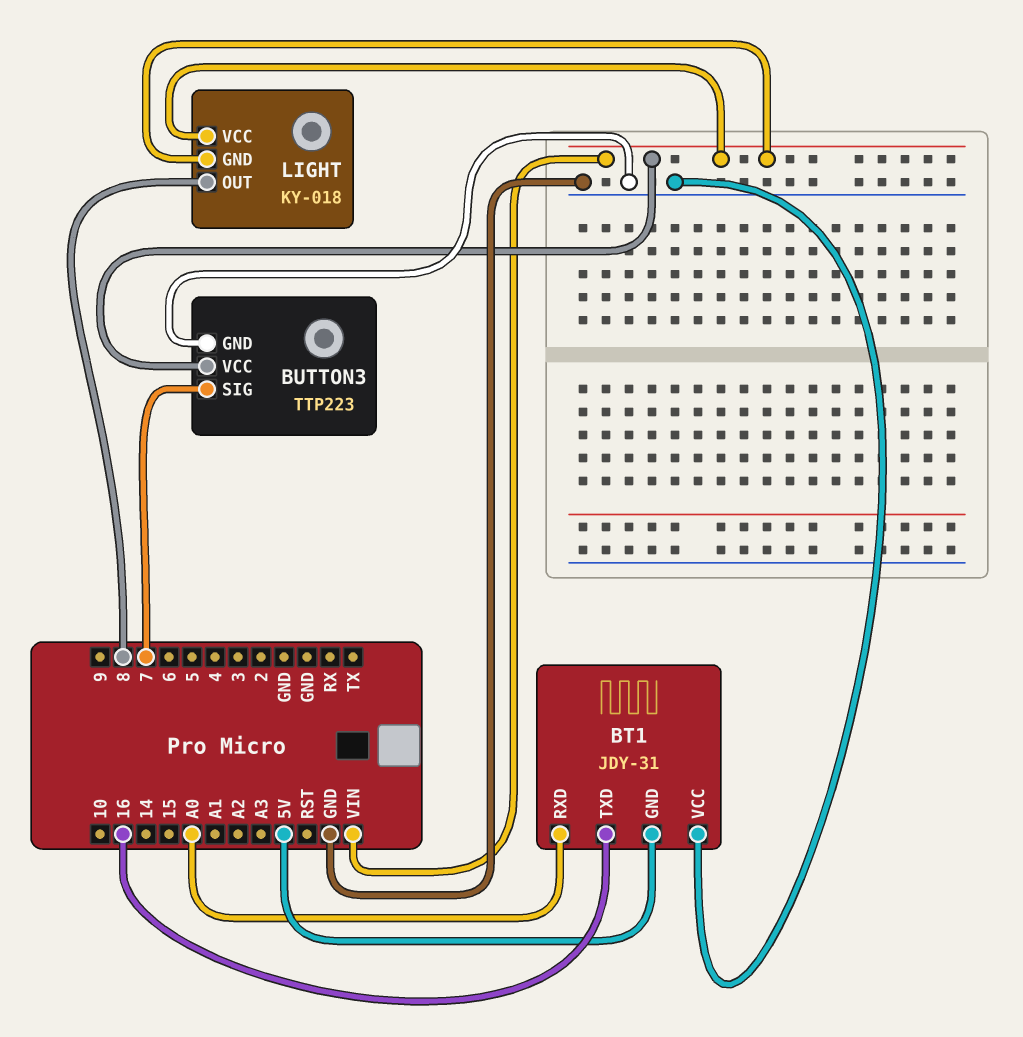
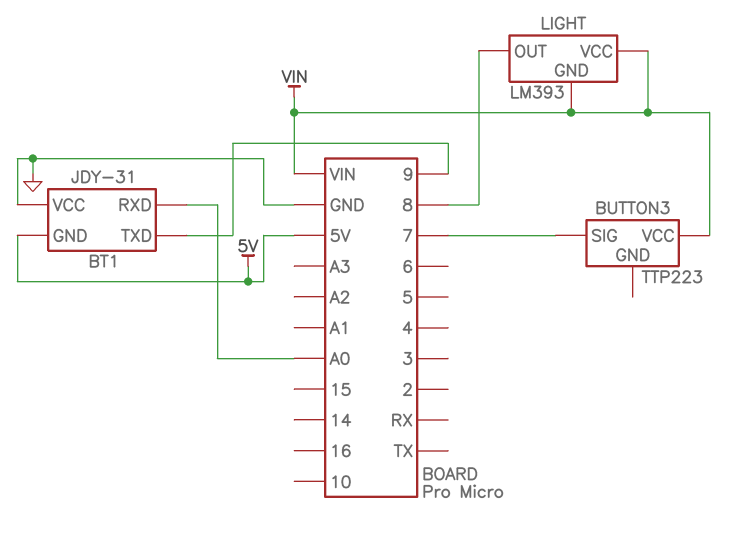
BT1 pin TXD: 16 -> 9
BUTTON3 pin GND: GND -> none
LIGHT: KY-018 -> LM393

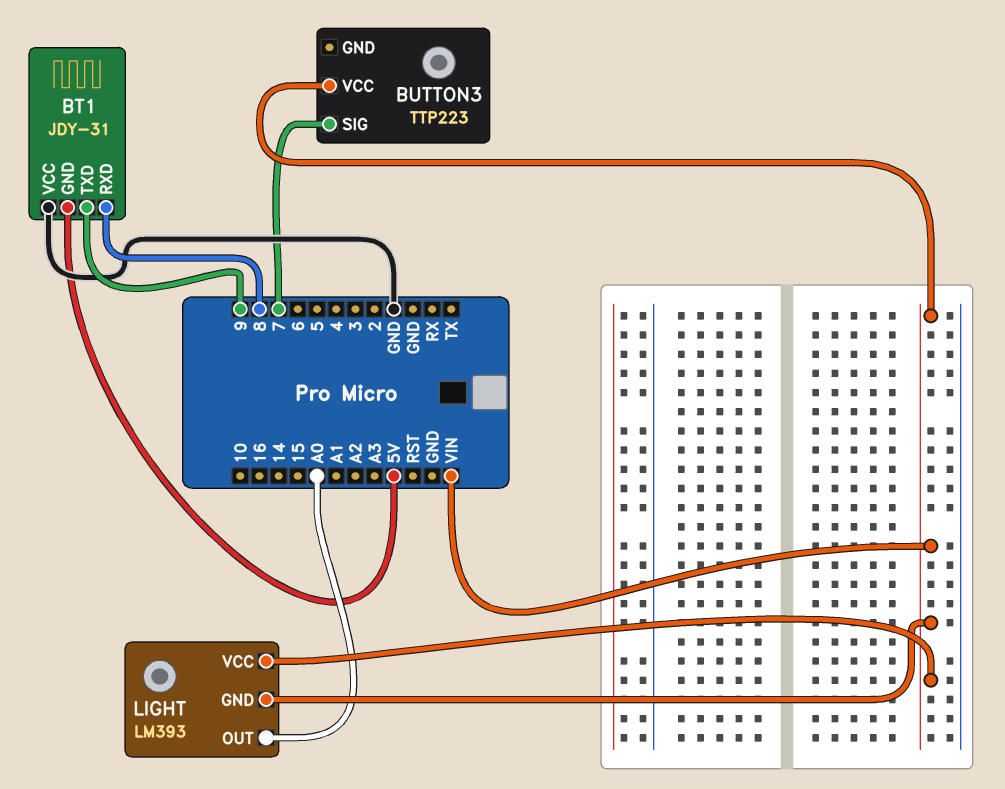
BT1 pin RXD: A0 -> 8
LIGHT pin OUT: 8 -> A0

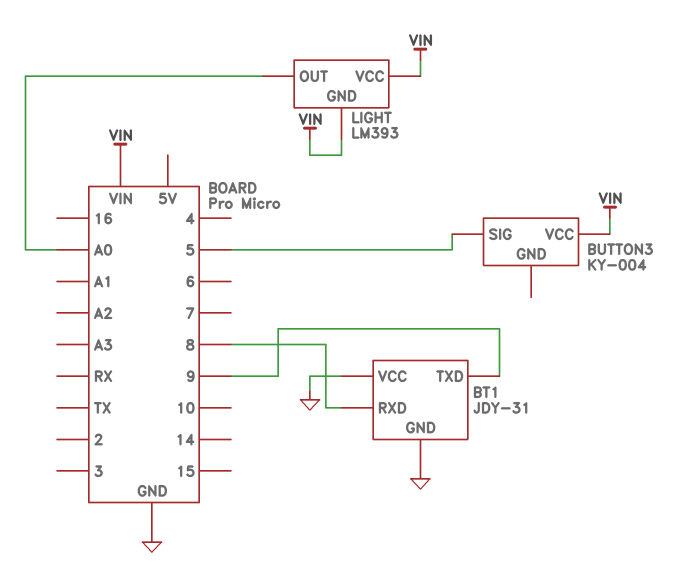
BT1 pin GND: 5V -> GND
BUTTON3: TTP223 -> KY-004
BUTTON3 pin SIG: 7 -> 5

